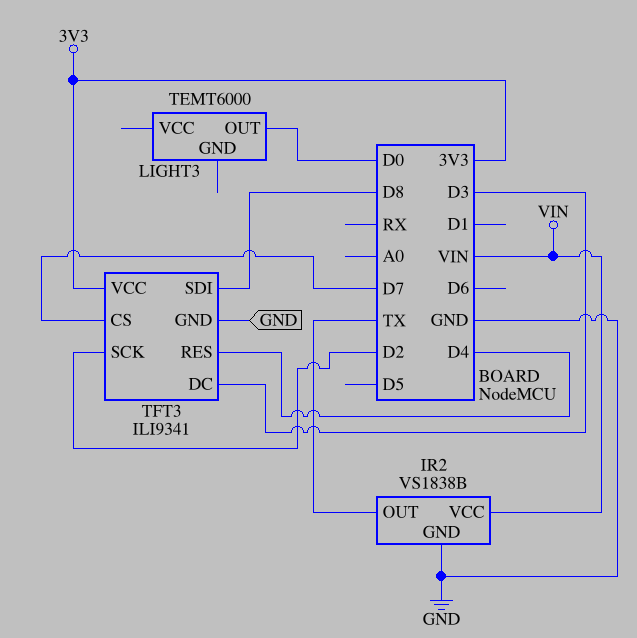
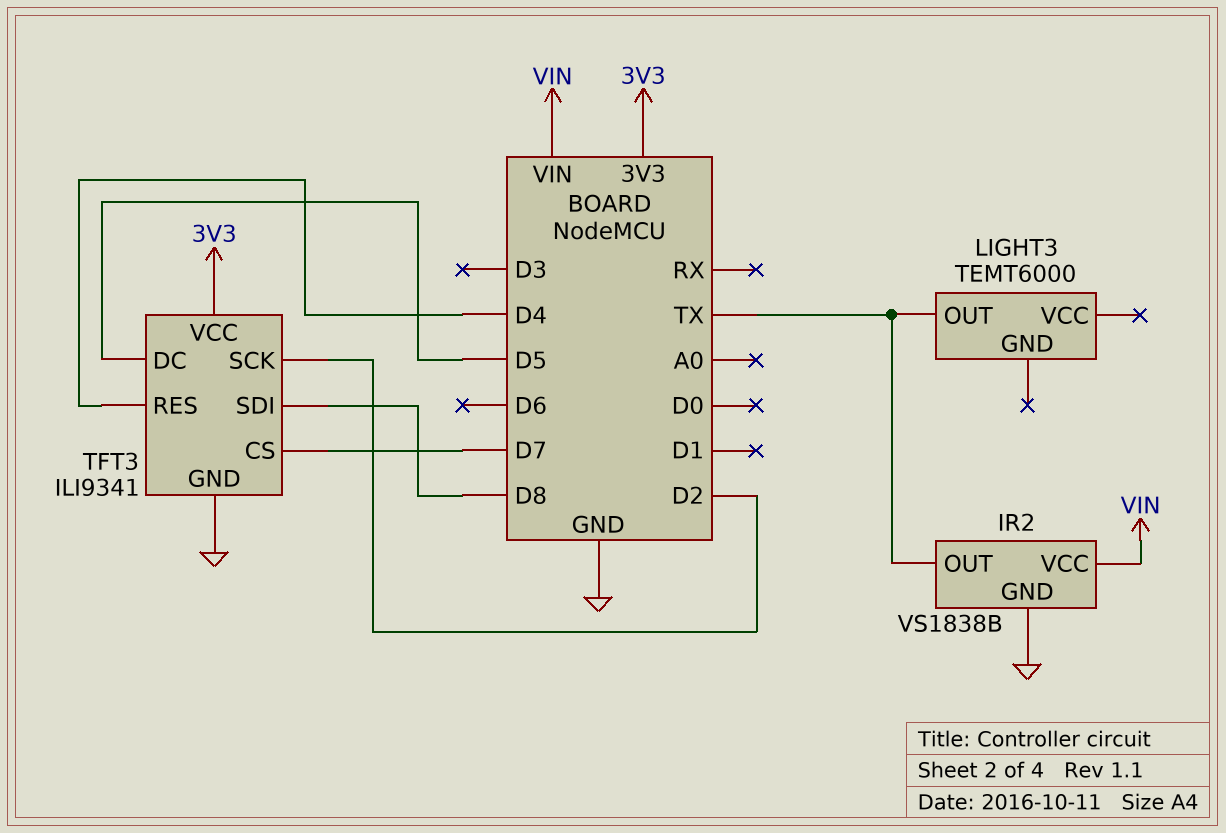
LIGHT3 pin OUT: D0 -> TX
TFT3 pin DC: D3 -> D5

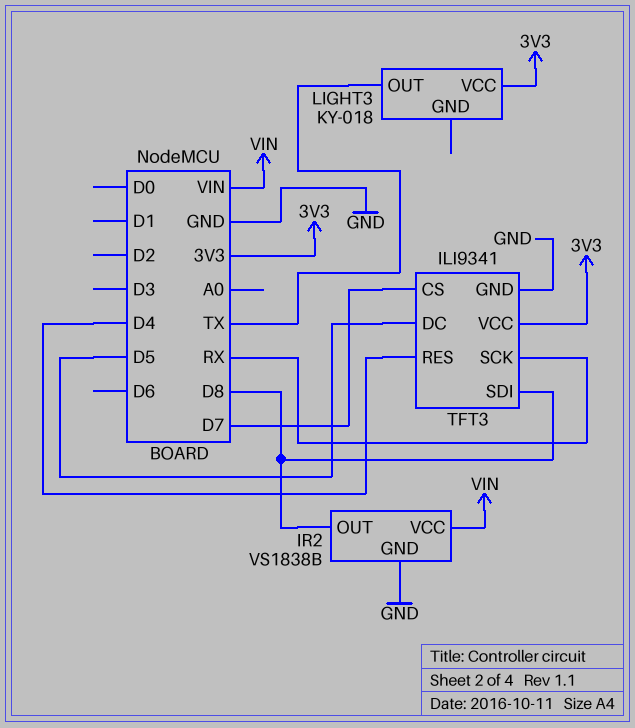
IR2 pin OUT: TX -> D8
LIGHT3: TEMT6000 -> KY-018
LIGHT3 pin VCC: none -> 3V3
TFT3 pin SCK: D2 -> RX

